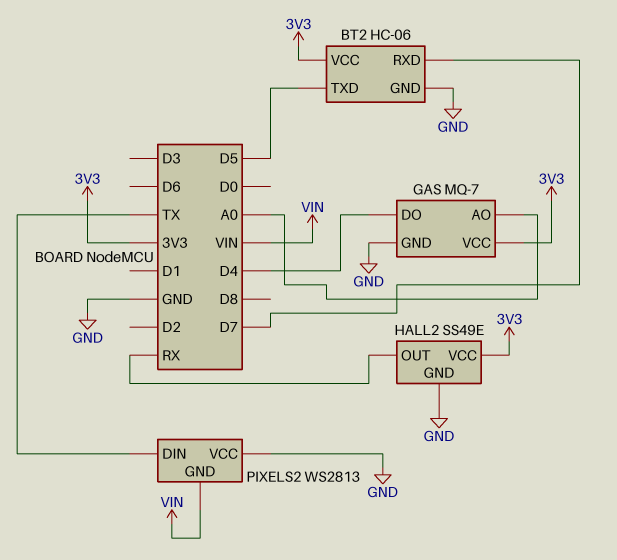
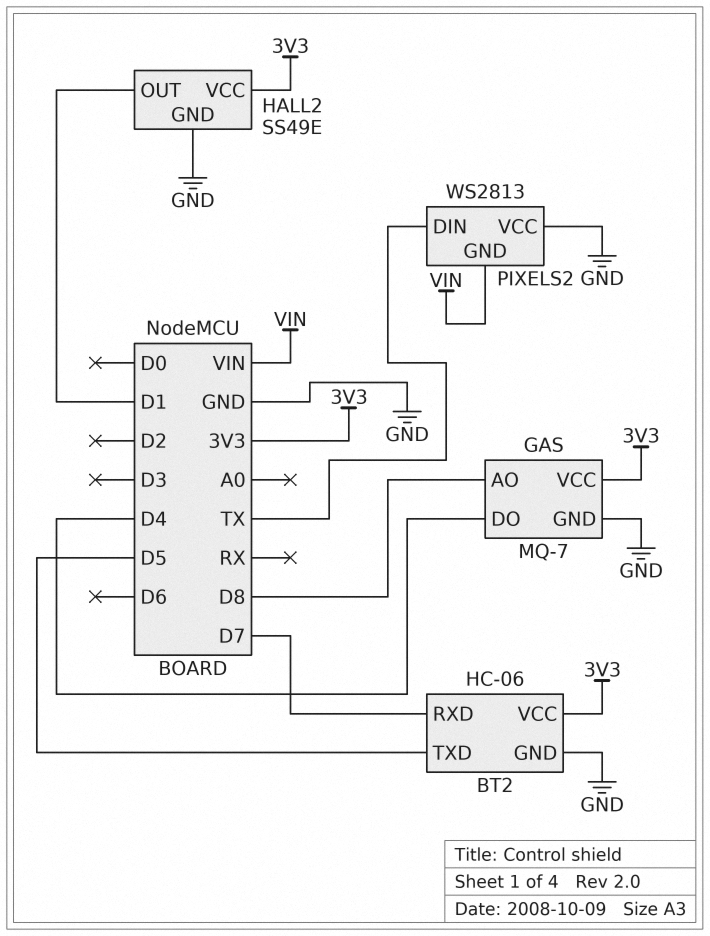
GAS pin AO: A0 -> D8
HALL2 pin OUT: RX -> D1

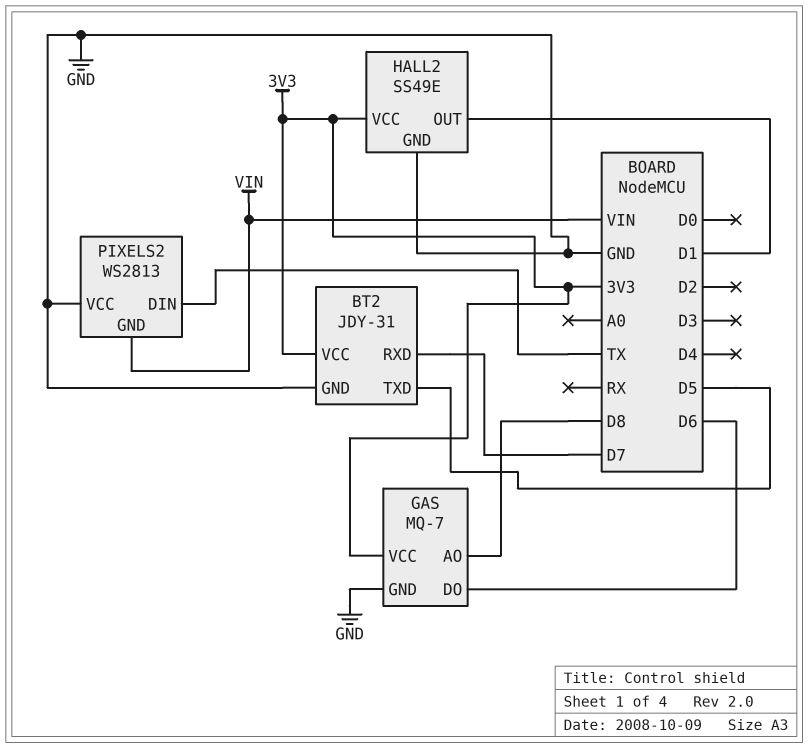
BT2: HC-06 -> JDY-31
GAS pin DO: D4 -> D6

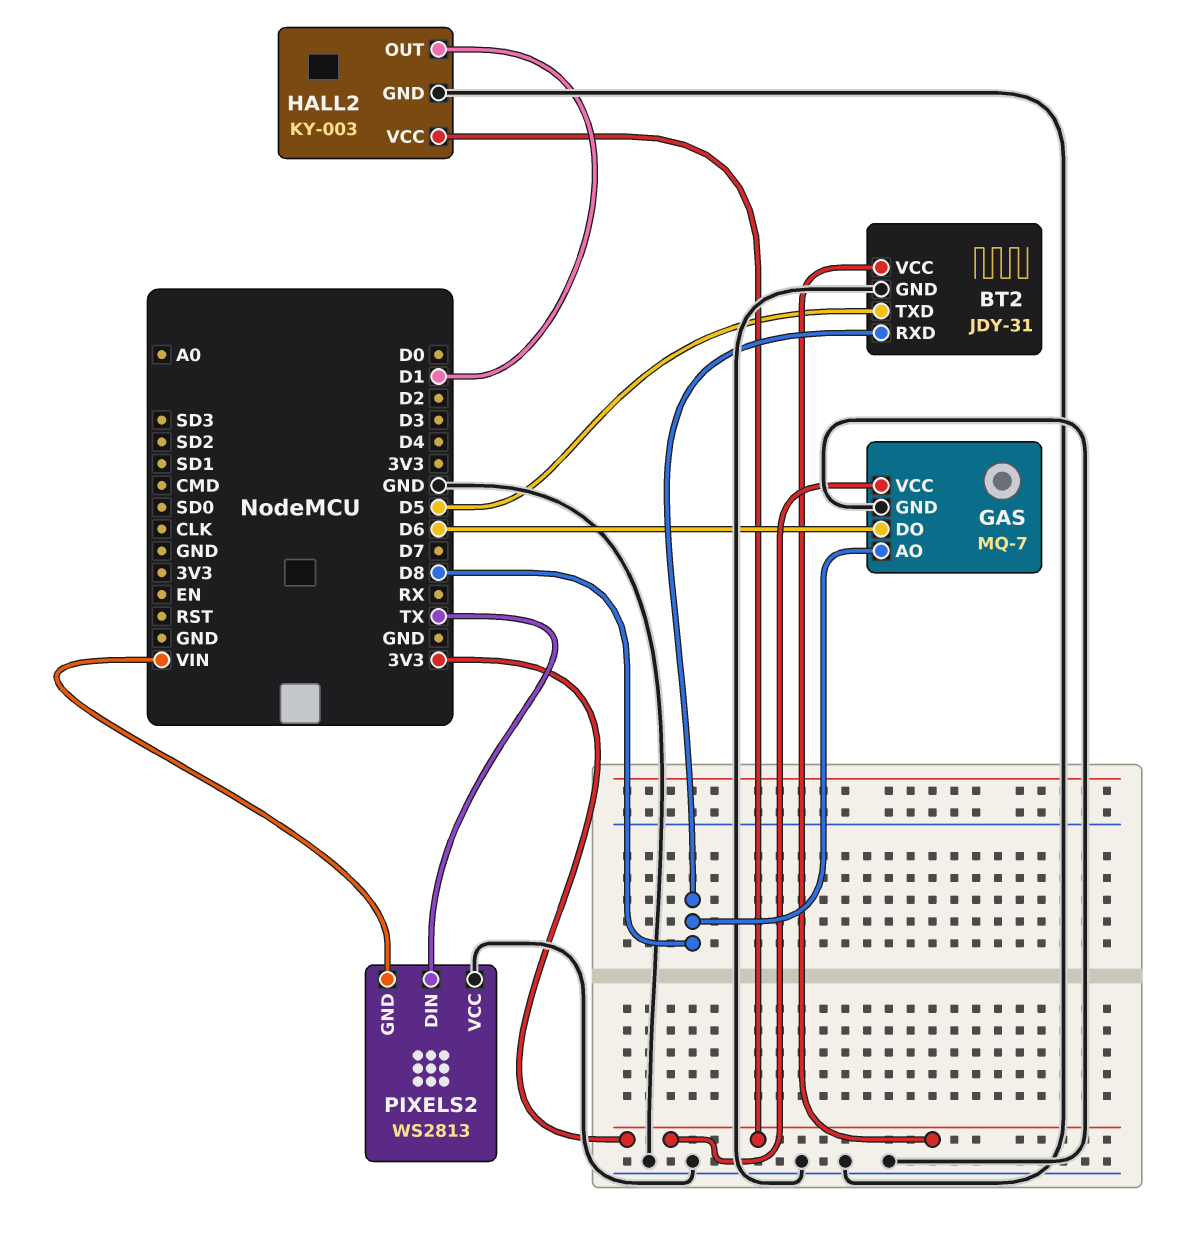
BT2 pin RXD: D7 -> D8
HALL2: SS49E -> KY-003

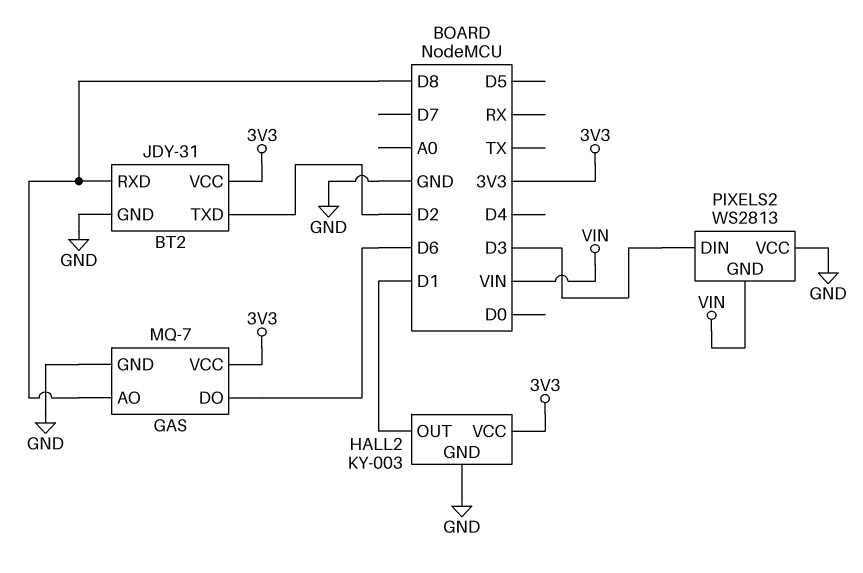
BT2 pin TXD: D5 -> D2
PIXELS2 pin DIN: TX -> D3

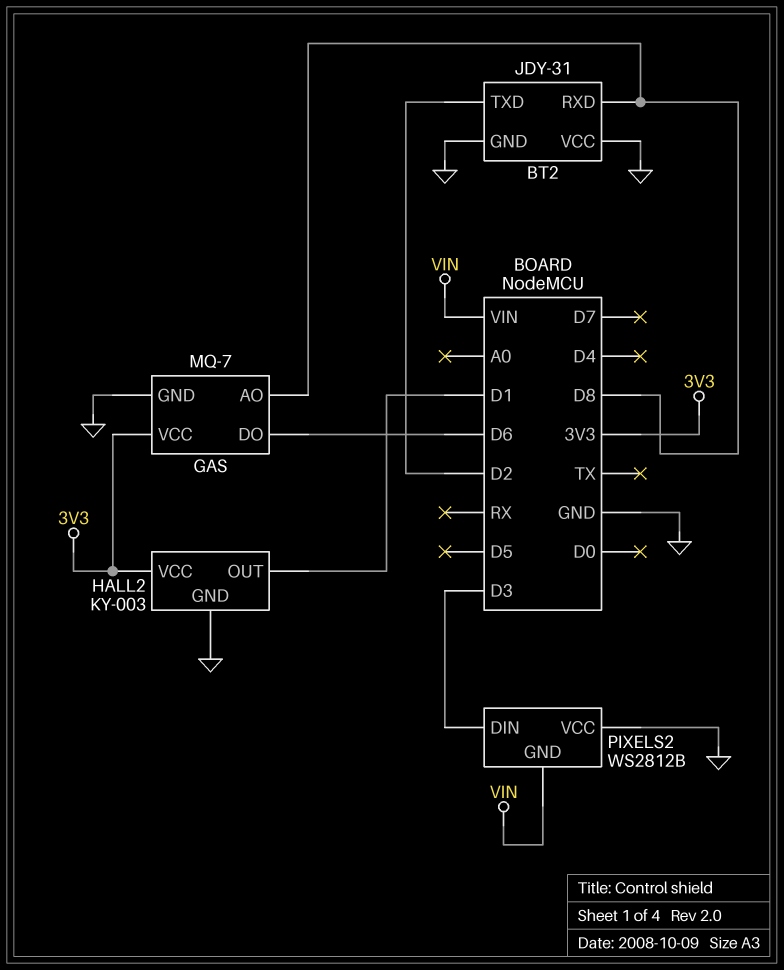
BT2 pin VCC: 3V3 -> GND
PIXELS2: WS2813 -> WS2812B

